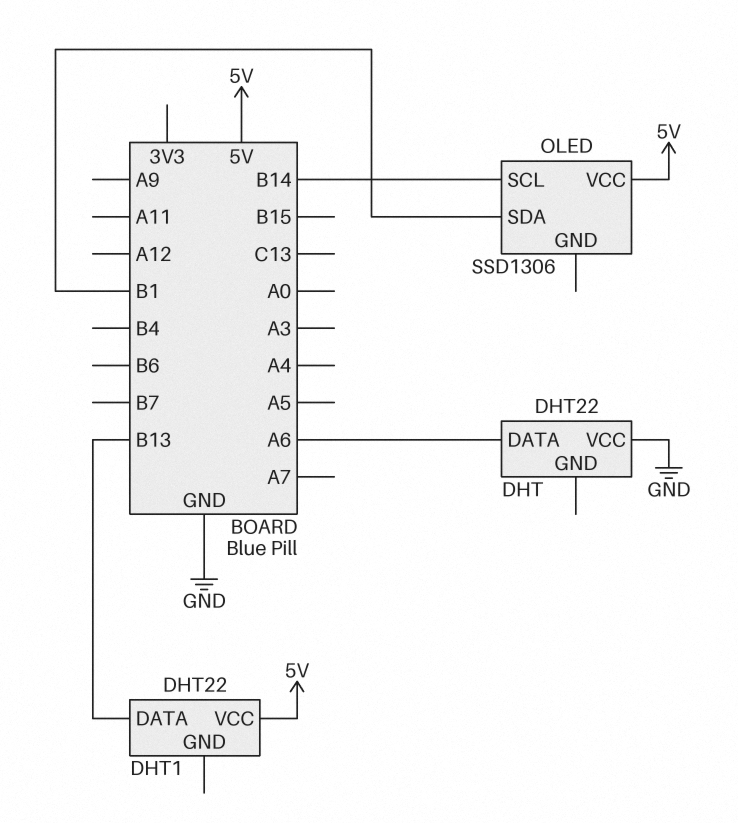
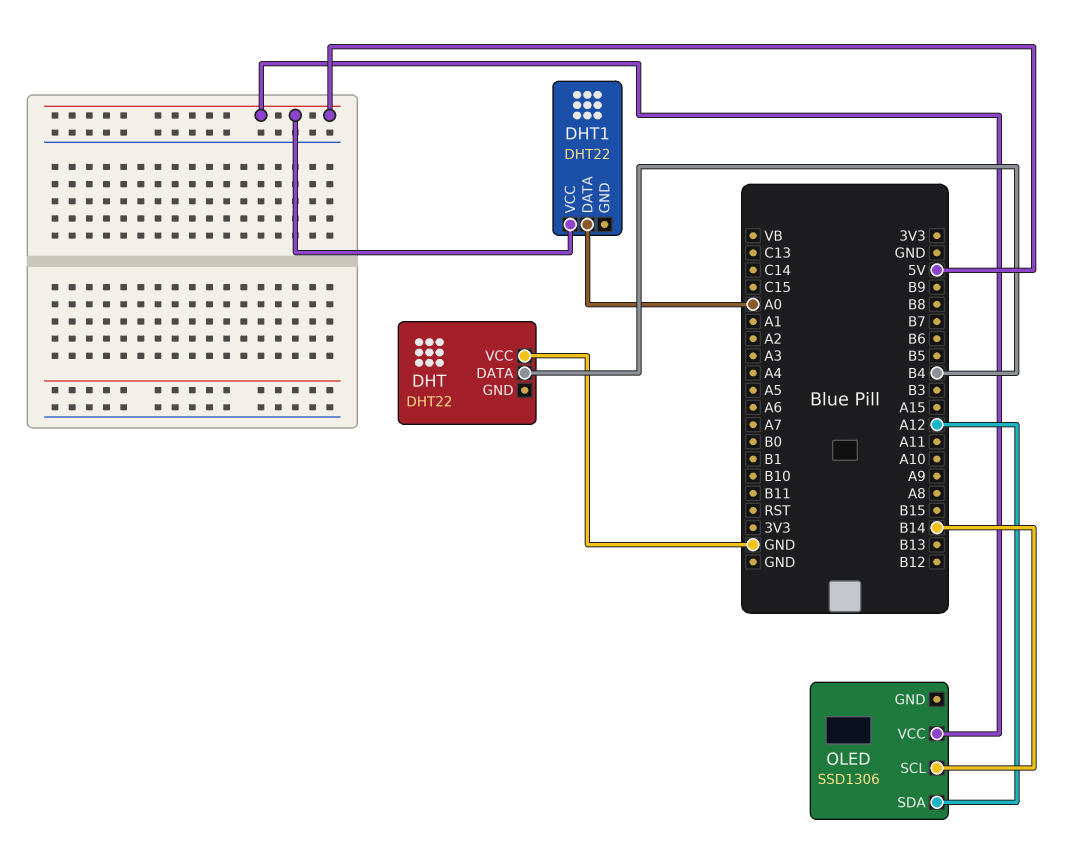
DHT pin DATA: A6 -> B4
DHT1 pin DATA: B13 -> A0
OLED pin SDA: B1 -> A12

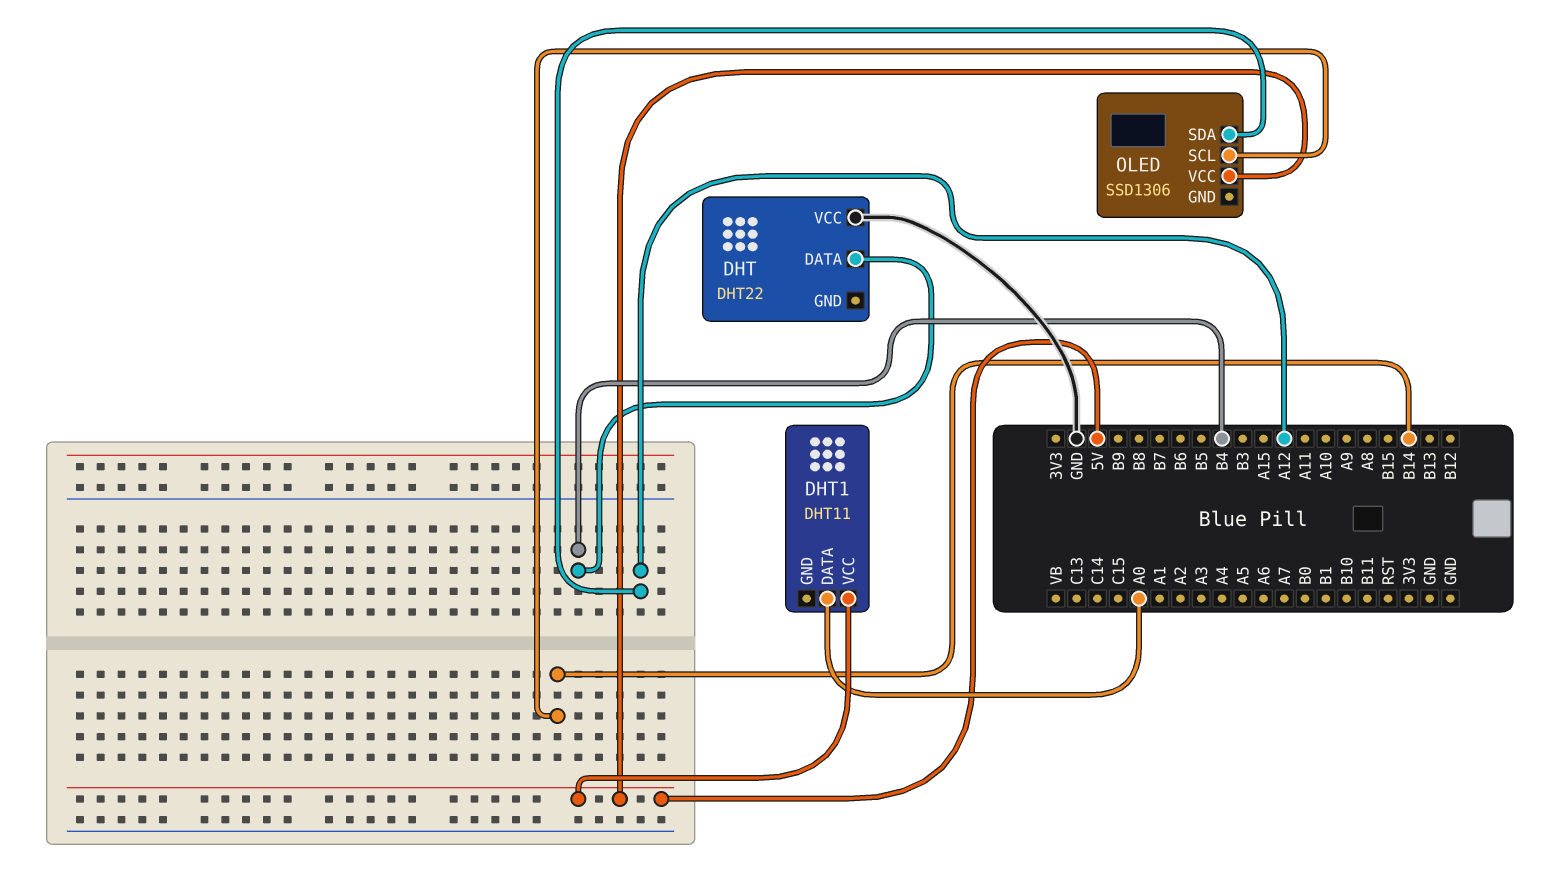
DHT1: DHT22 -> DHT11

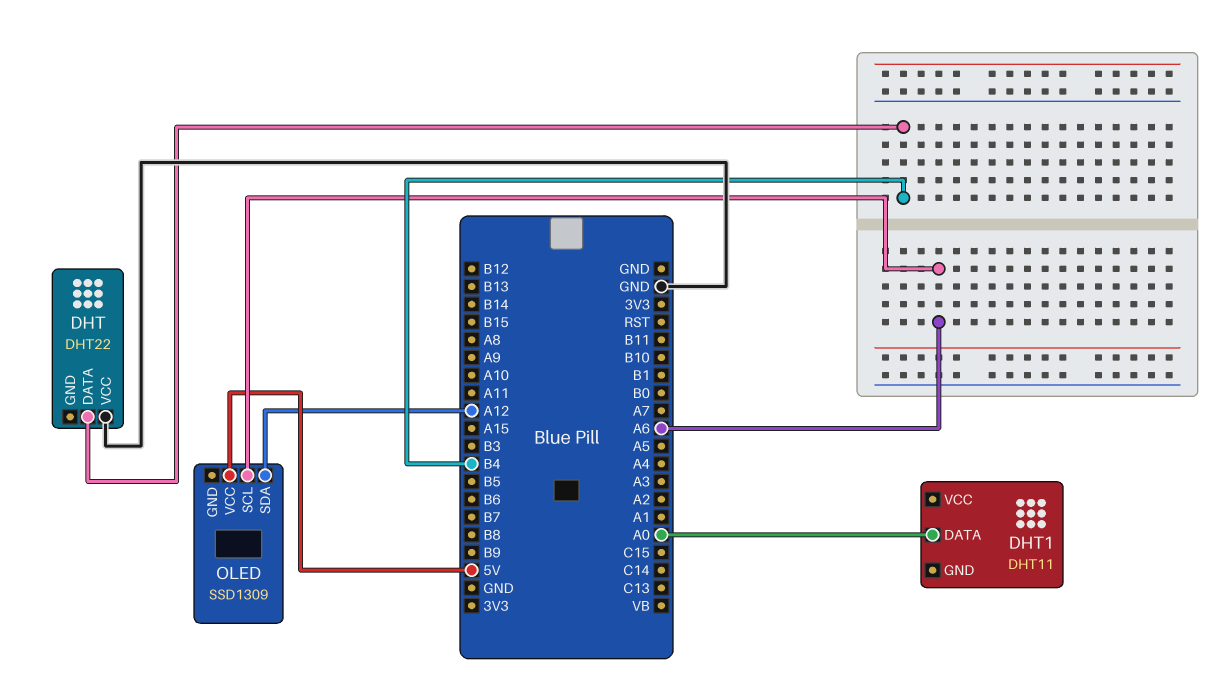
DHT1 pin VCC: 5V -> none
OLED: SSD1306 -> SSD1309
OLED pin SCL: B14 -> A6

